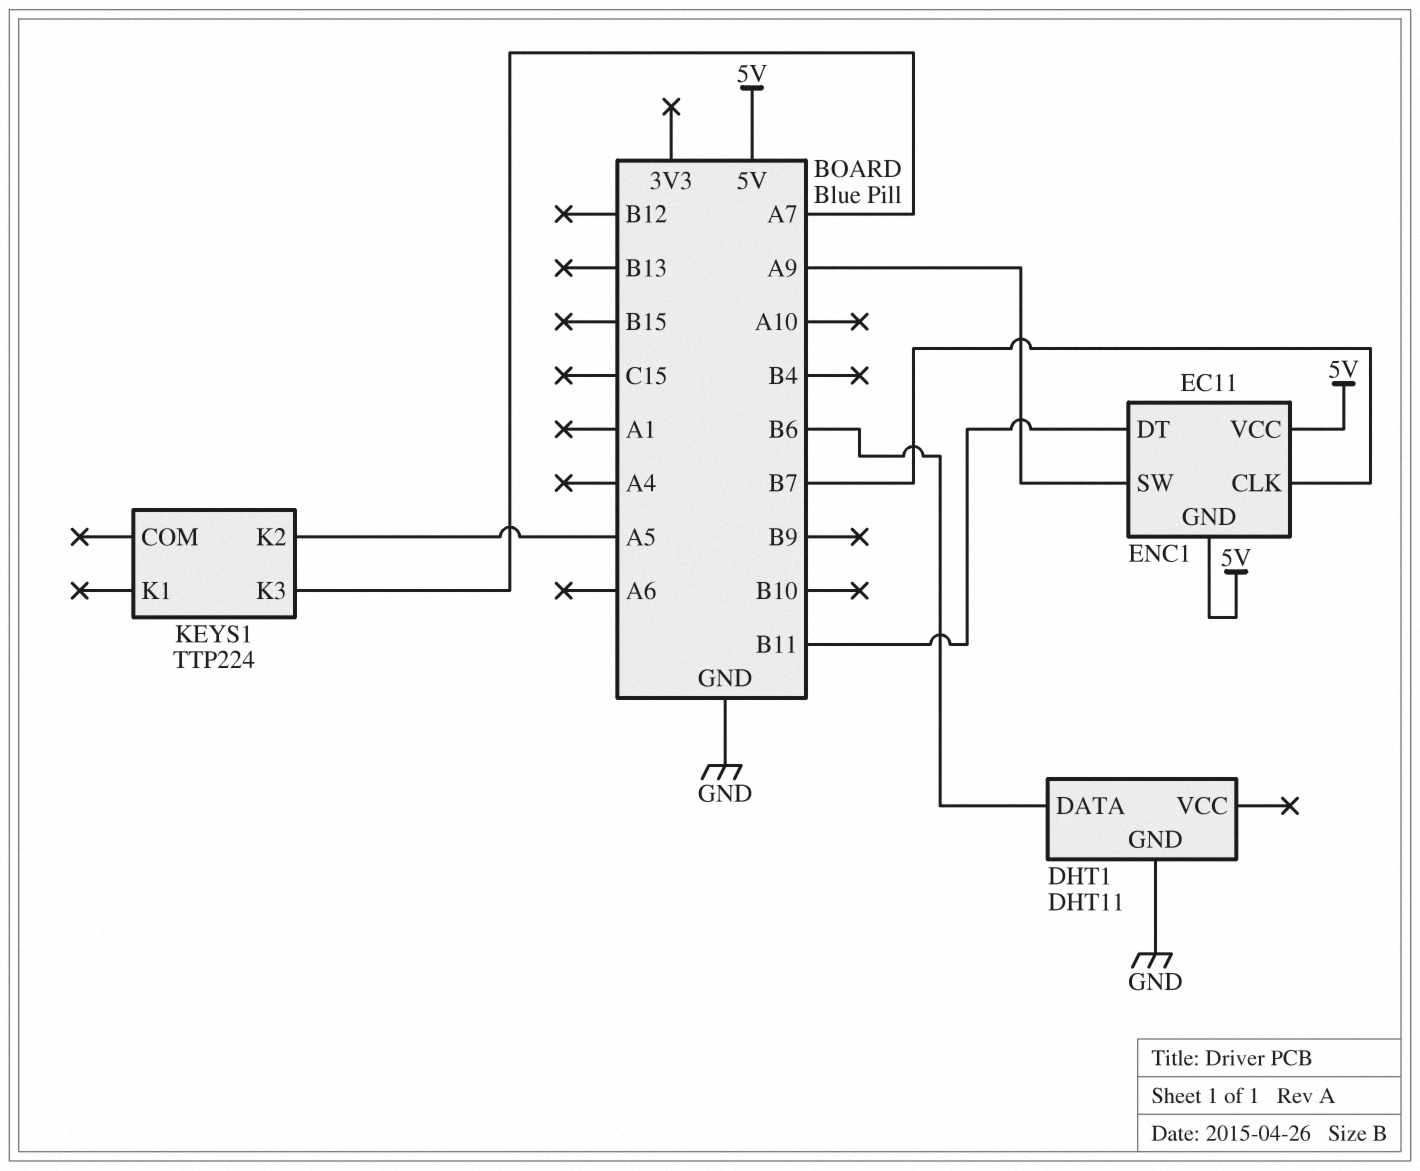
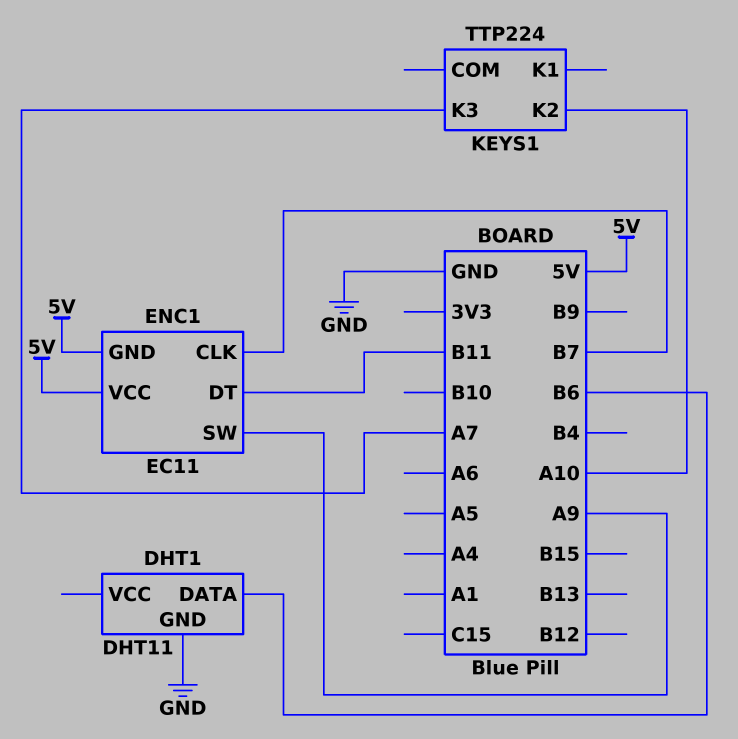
KEYS1 pin K2: A5 -> A10

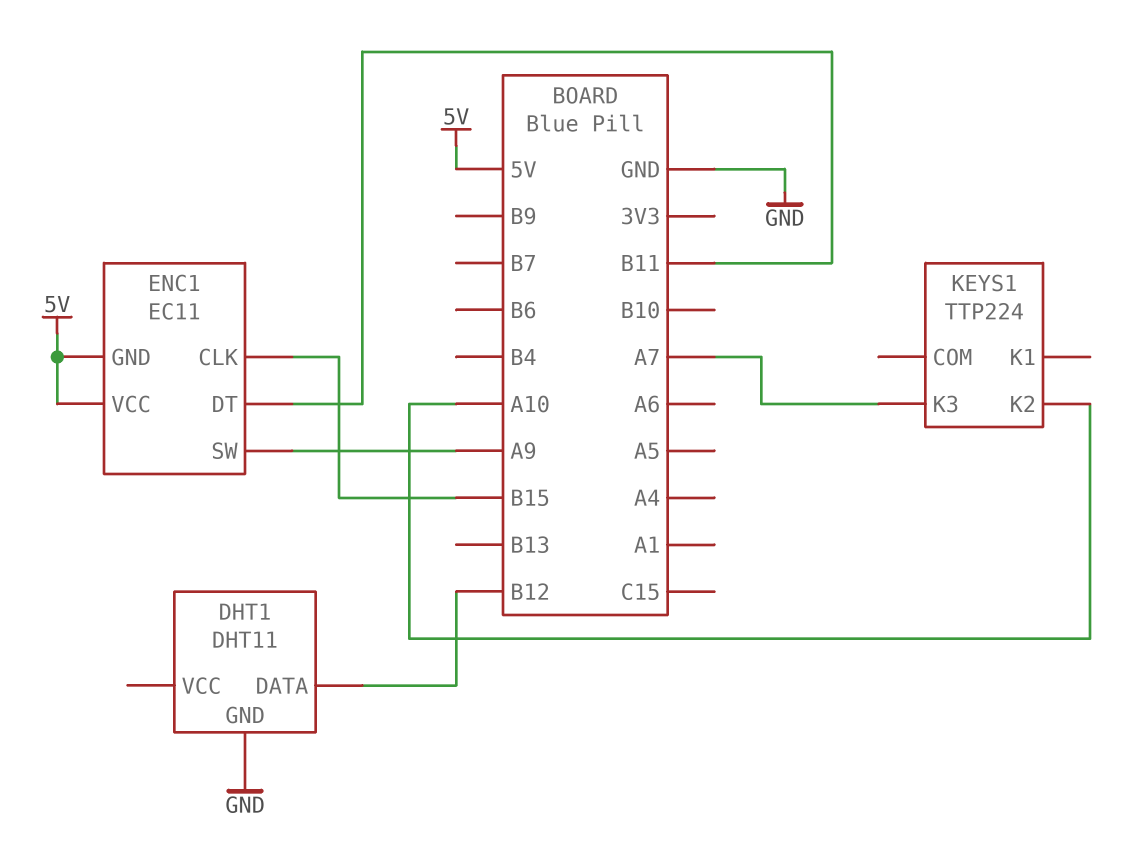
DHT1 pin DATA: B6 -> B12
ENC1 pin CLK: B7 -> B15

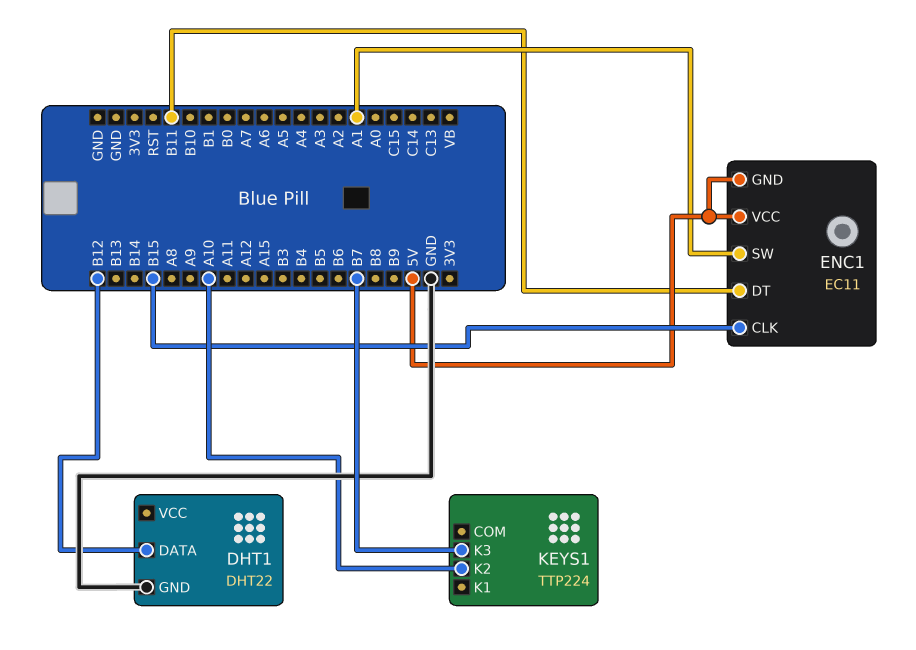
DHT1: DHT11 -> DHT22
ENC1 pin SW: A9 -> A1
KEYS1 pin K3: A7 -> B7

